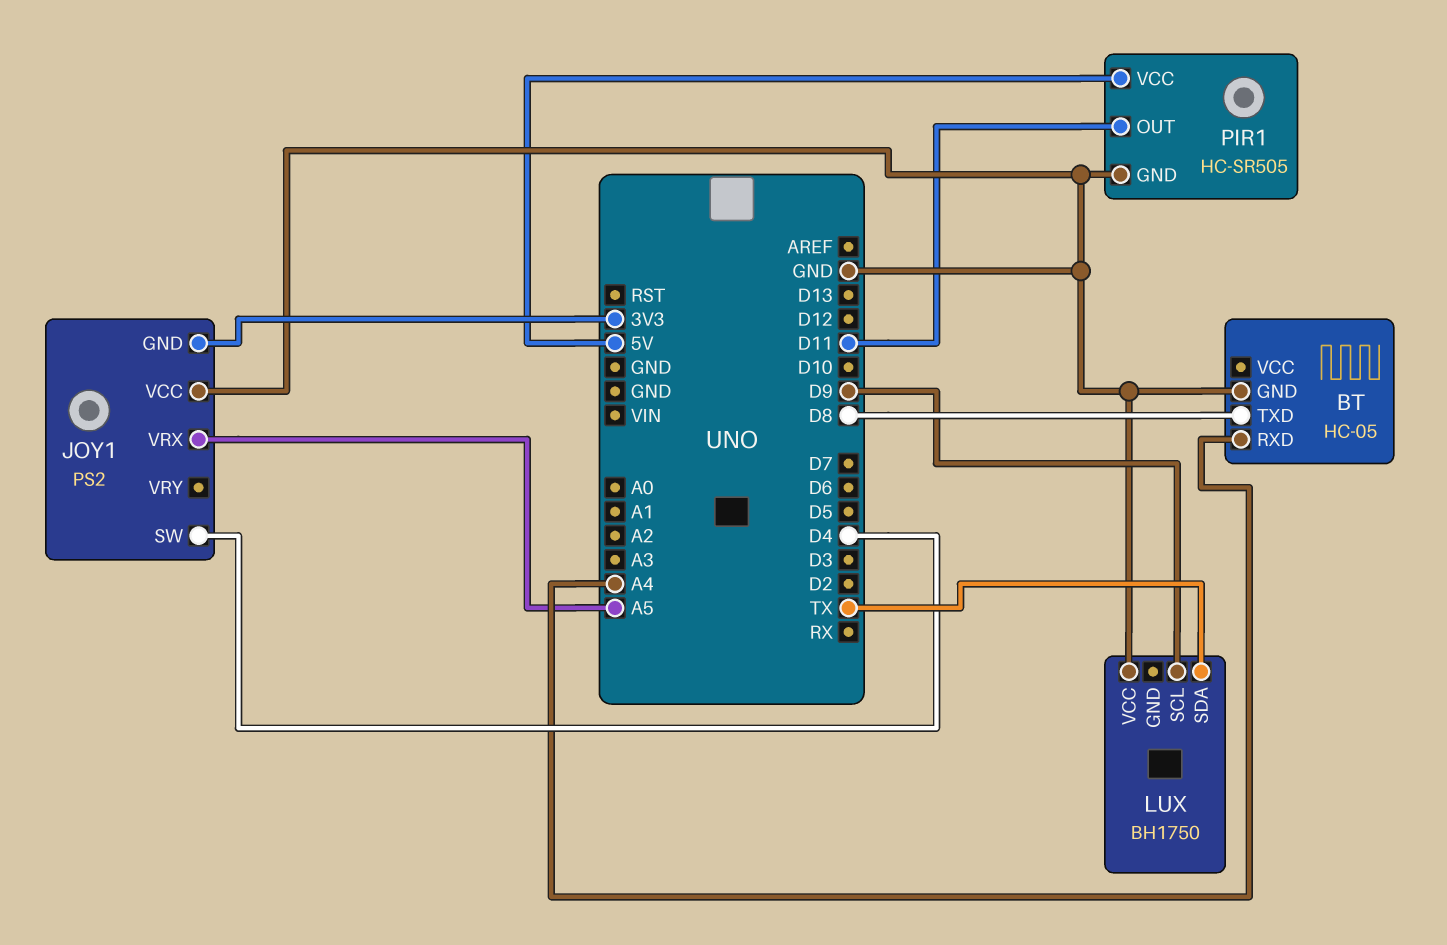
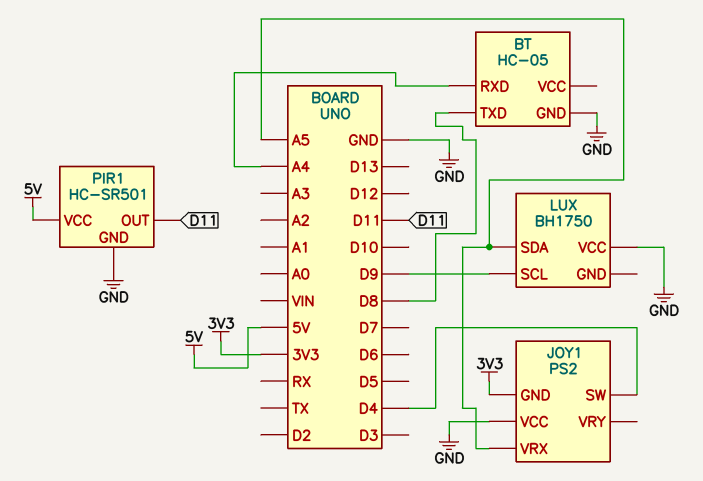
LUX pin SDA: TX -> A5
PIR1: HC-SR505 -> HC-SR501

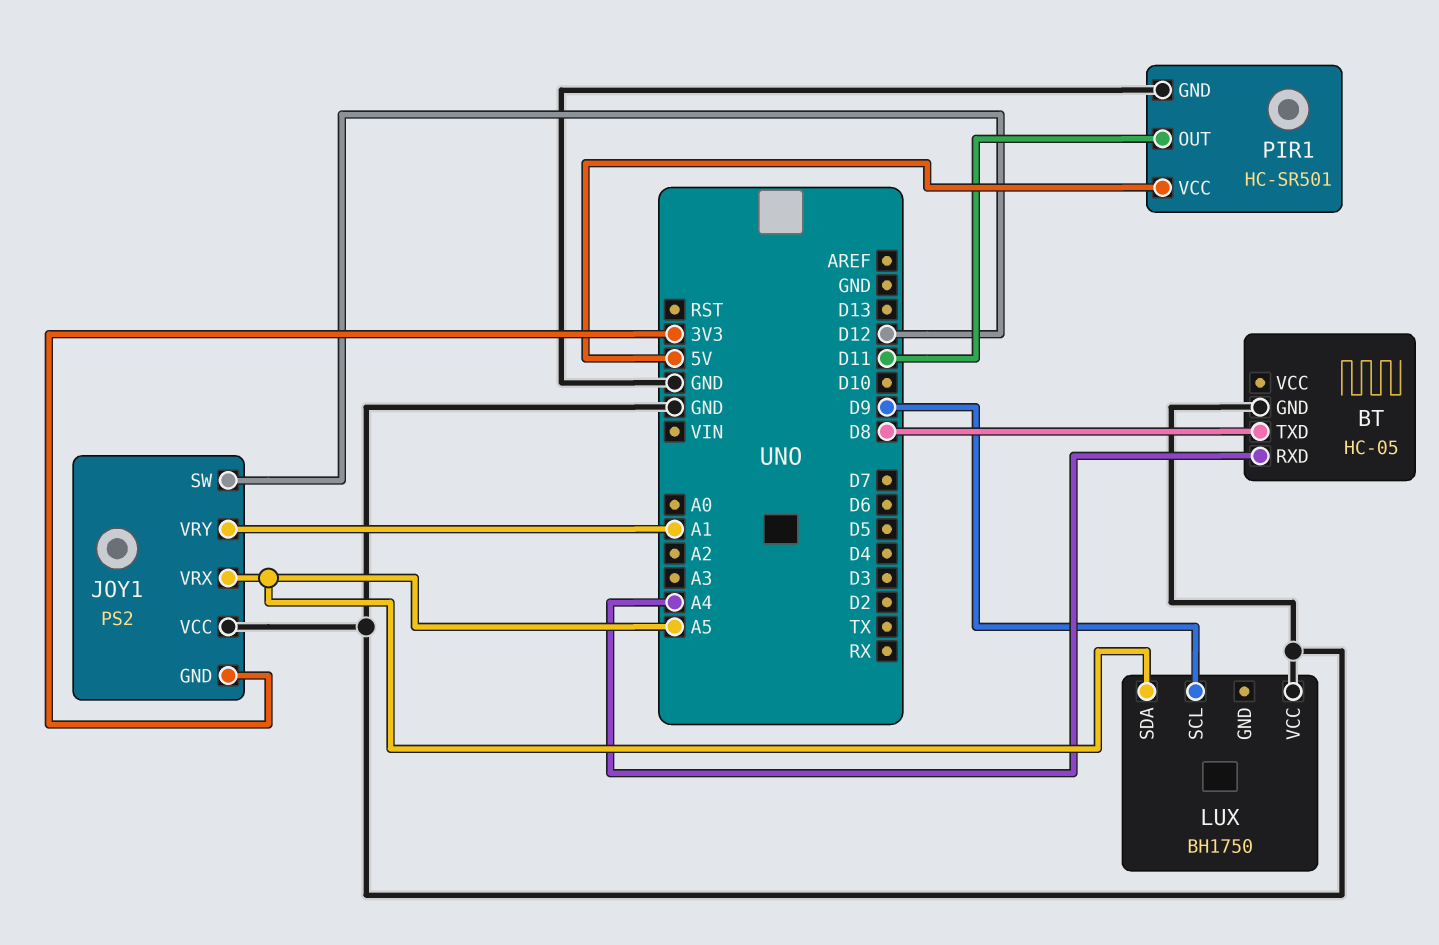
JOY1 pin SW: D4 -> D12
JOY1 pin VRY: none -> A1

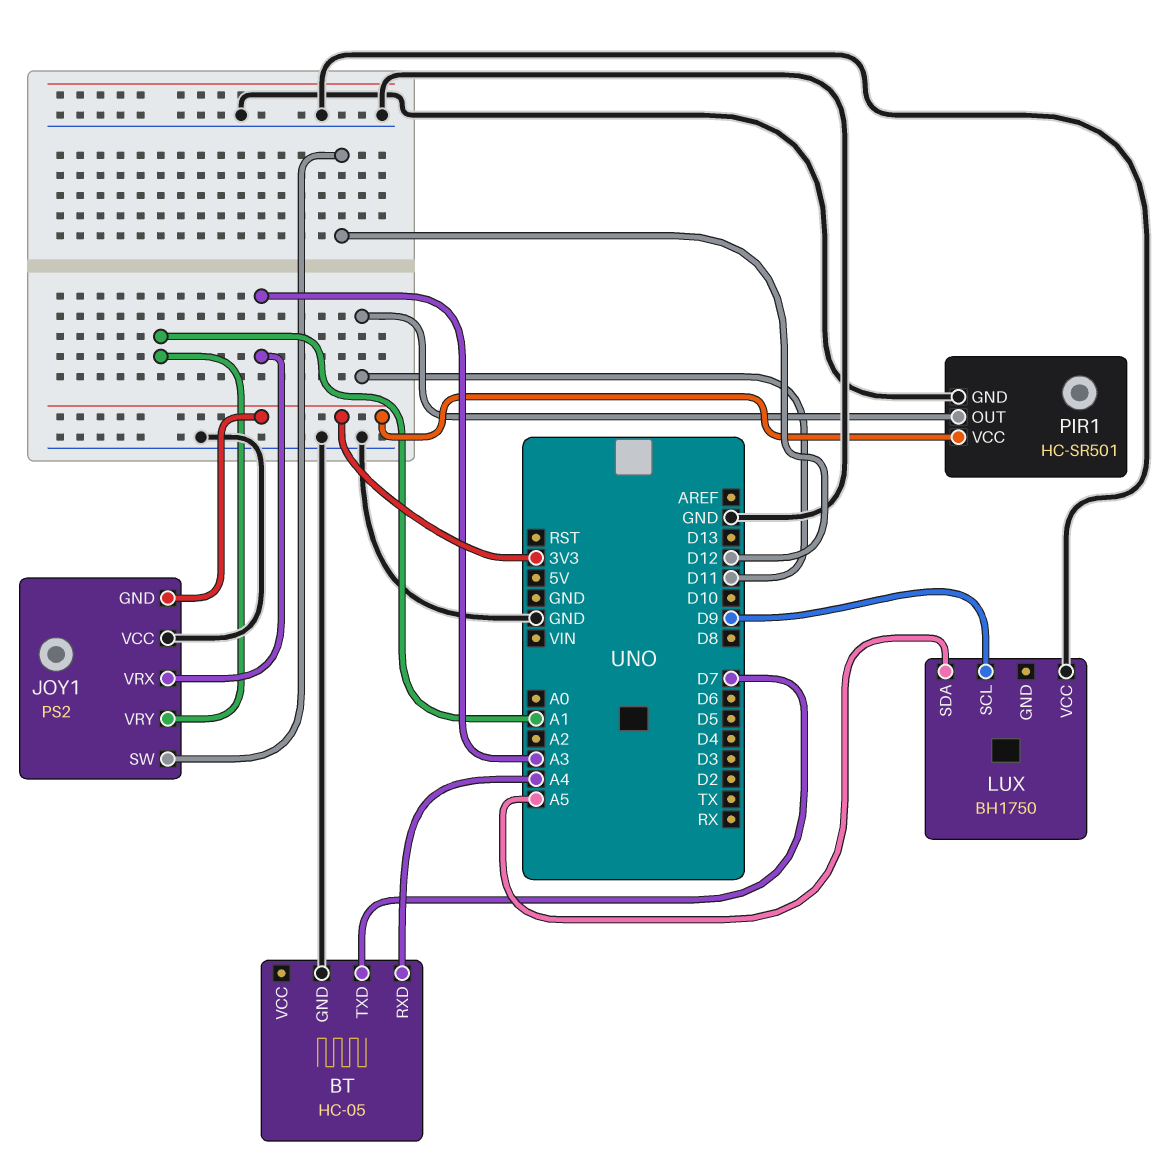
BT pin TXD: D8 -> D7
JOY1 pin VRX: A5 -> A3
PIR1 pin VCC: 5V -> 3V3

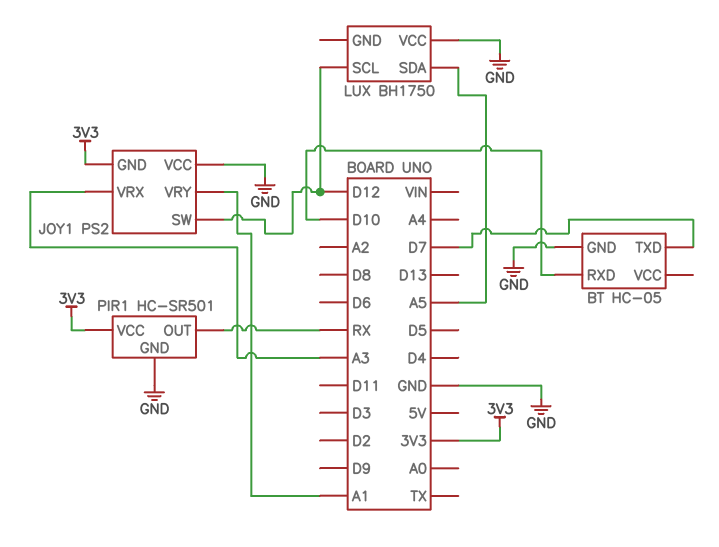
BT pin RXD: A4 -> D10
LUX pin SCL: D9 -> D12
PIR1 pin OUT: D11 -> RX

